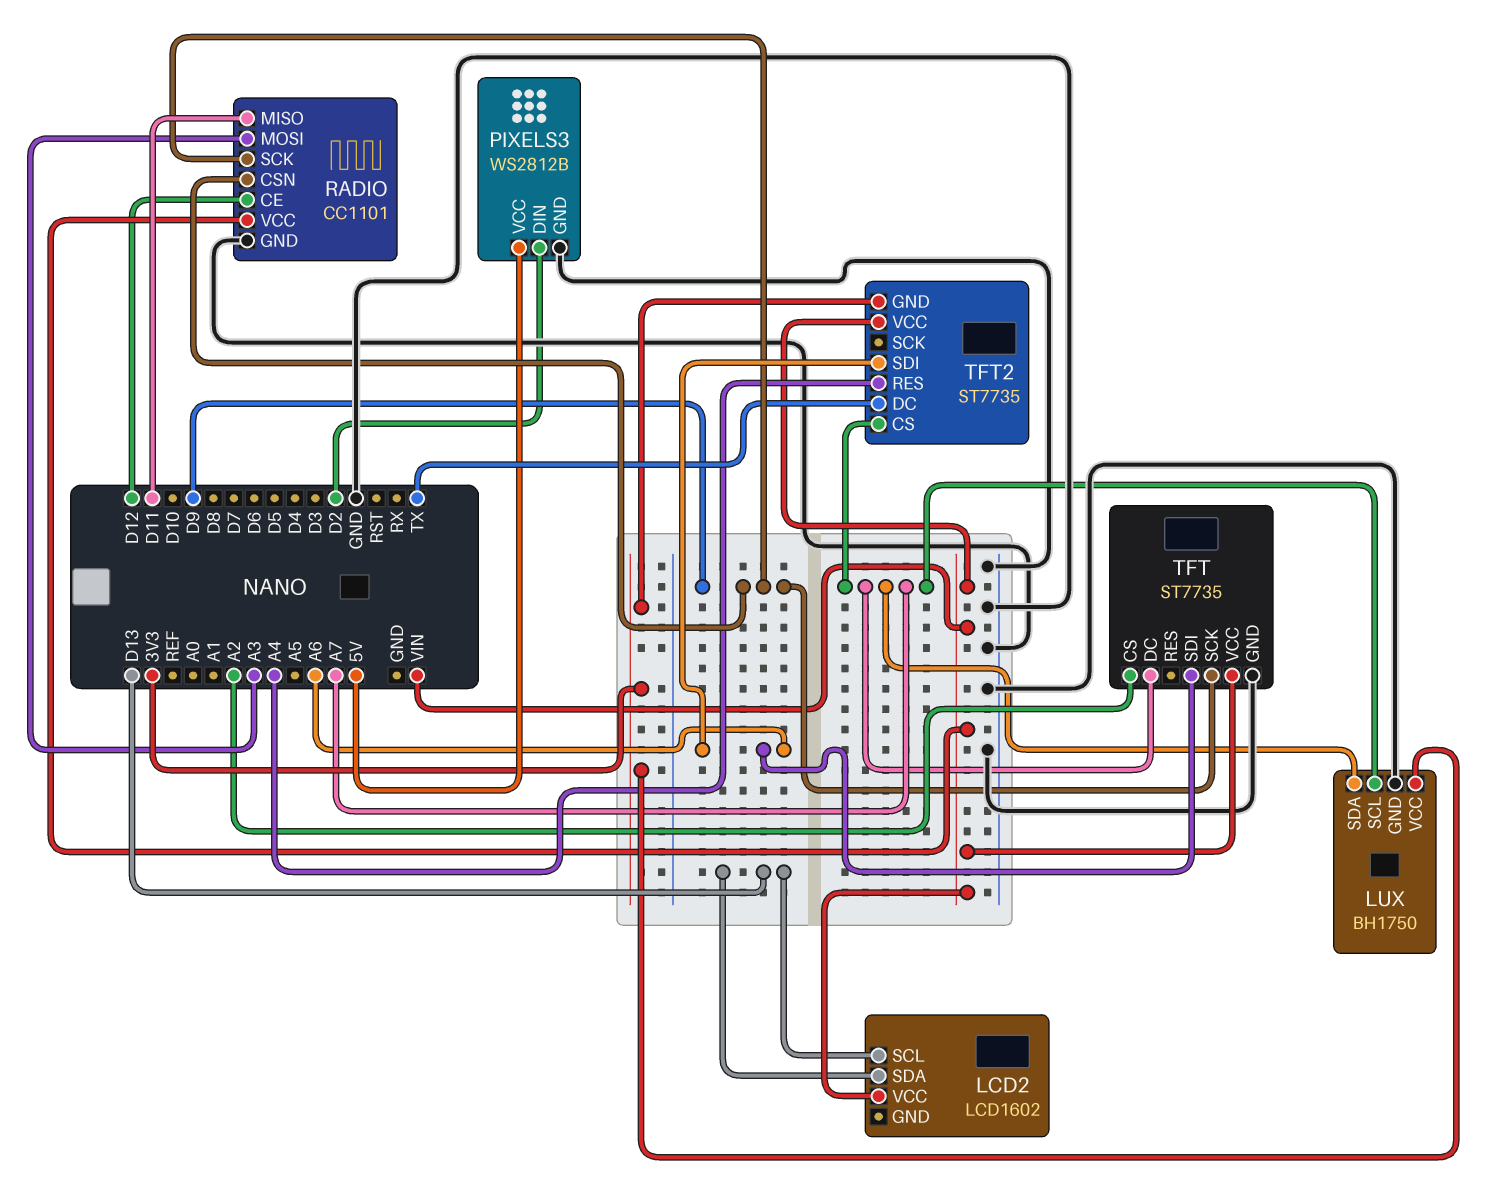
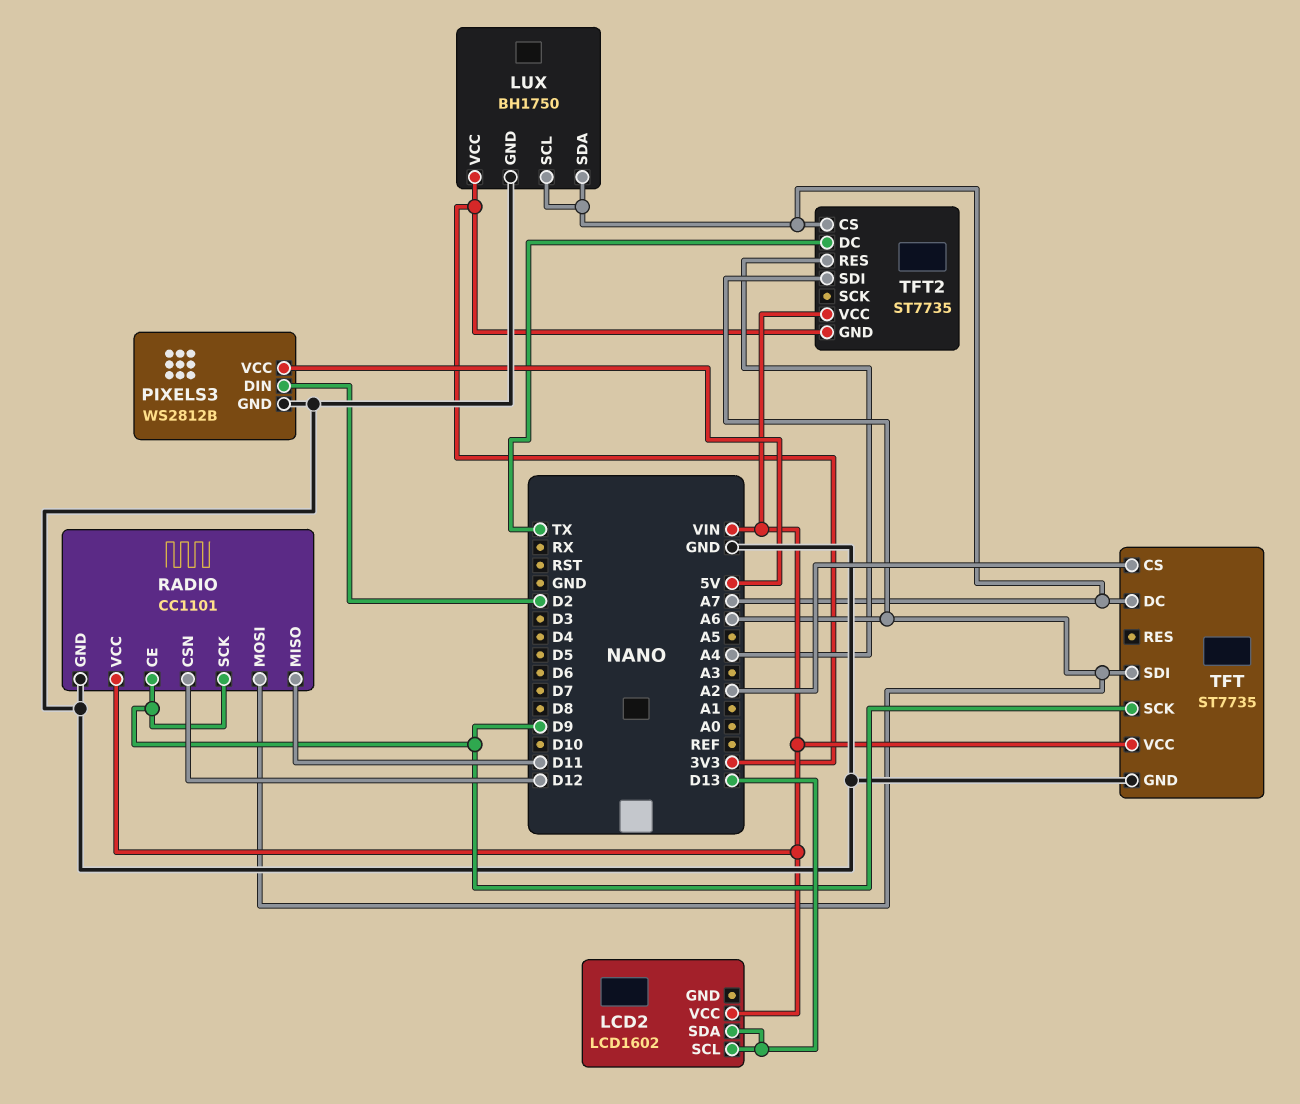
RADIO pin CE: D12 -> D9
RADIO pin CSN: D9 -> D12
RADIO pin MOSI: A3 -> A6

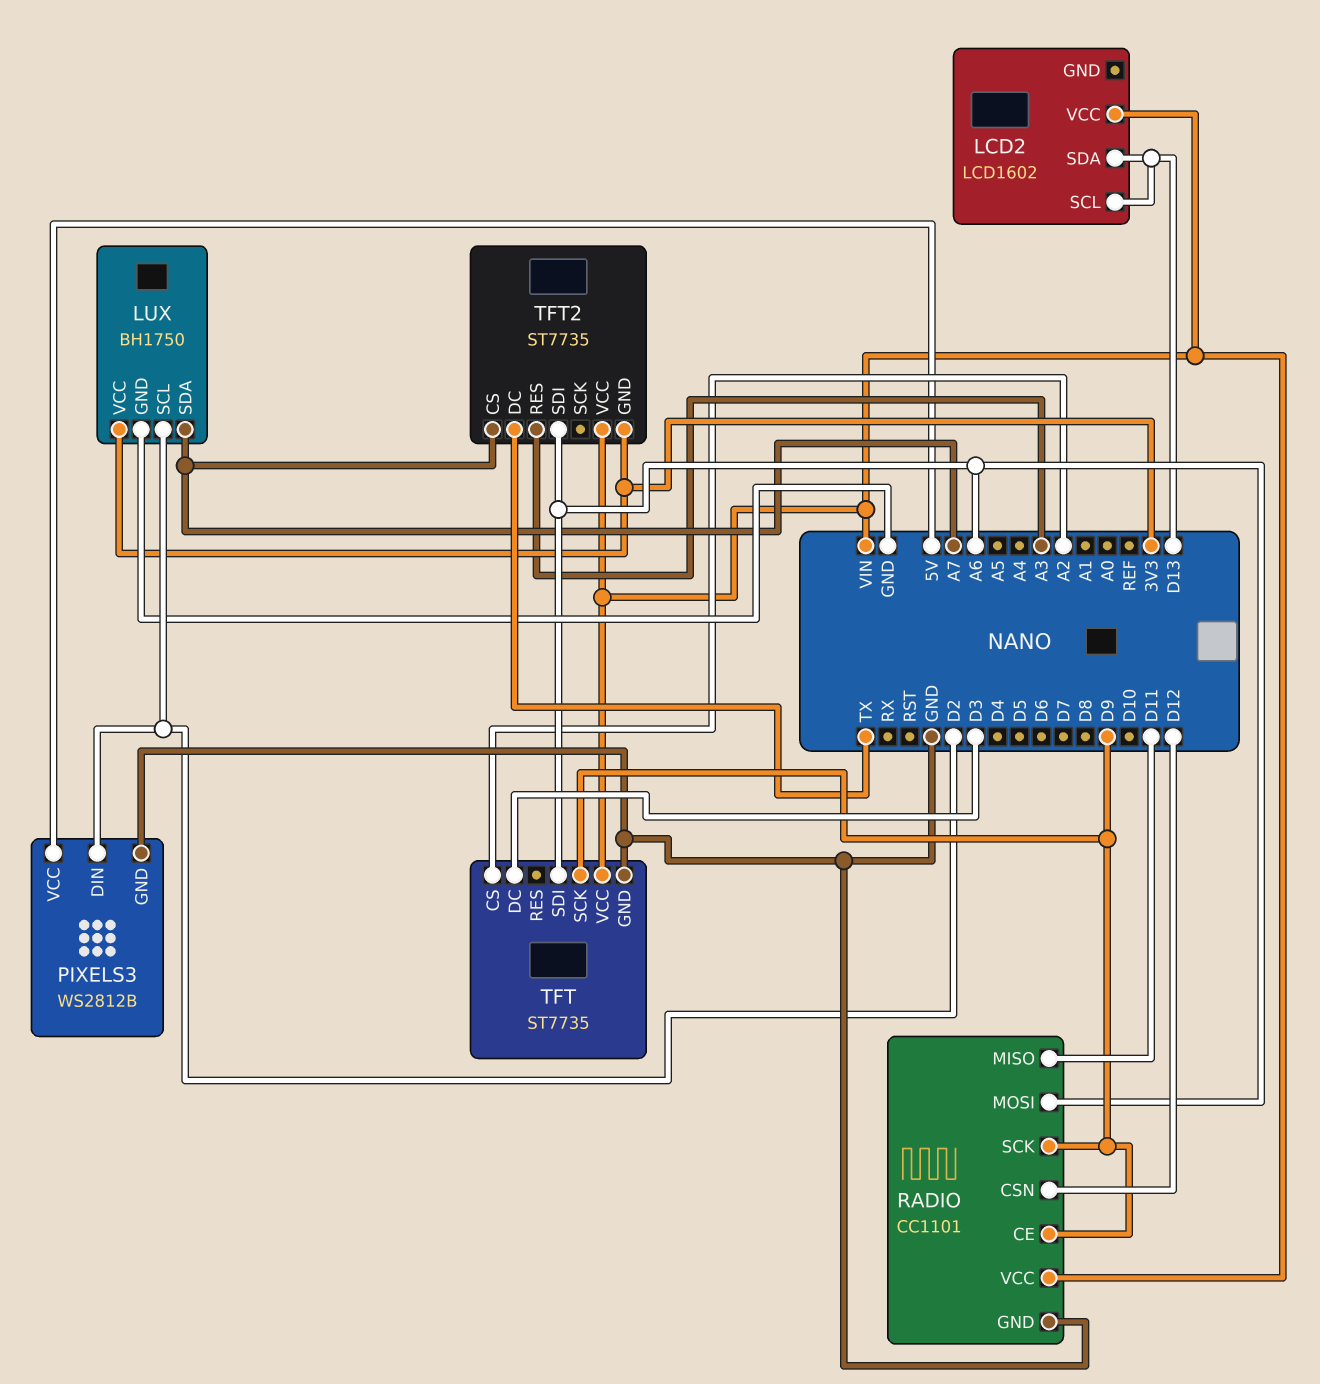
LUX pin SCL: A7 -> D2
TFT pin DC: A7 -> D3
TFT2 pin RES: A4 -> A3

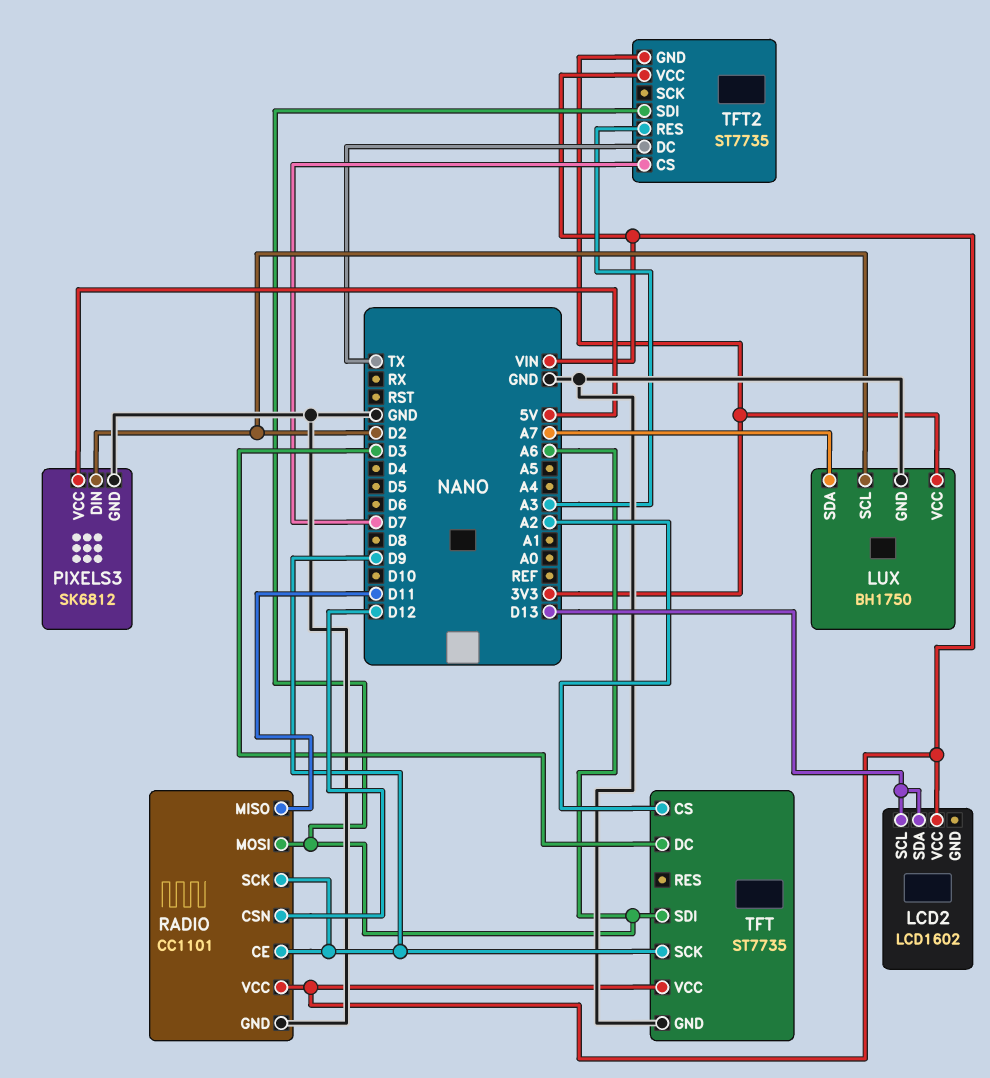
PIXELS3: WS2812B -> SK6812
TFT2 pin CS: A7 -> D7

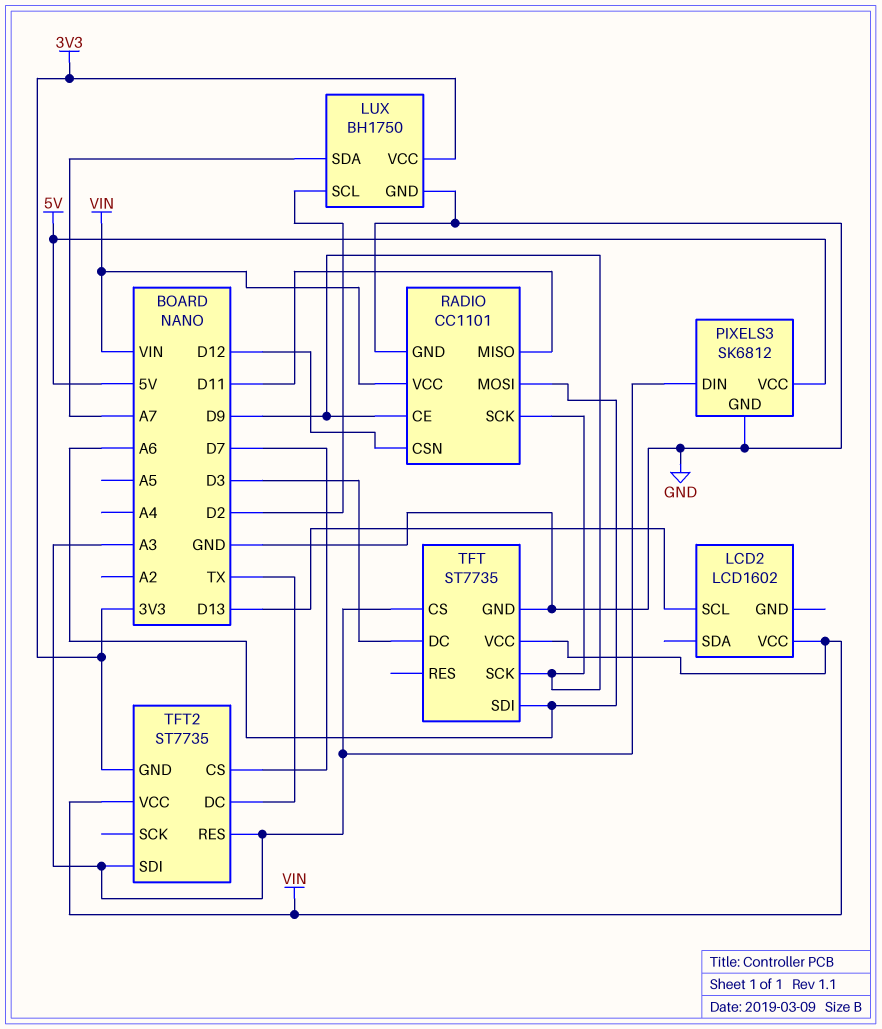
LCD2 pin SDA: D13 -> none
PIXELS3 pin DIN: D2 -> A3
TFT pin CS: A2 -> A3
TFT2 pin SDI: A6 -> A3

